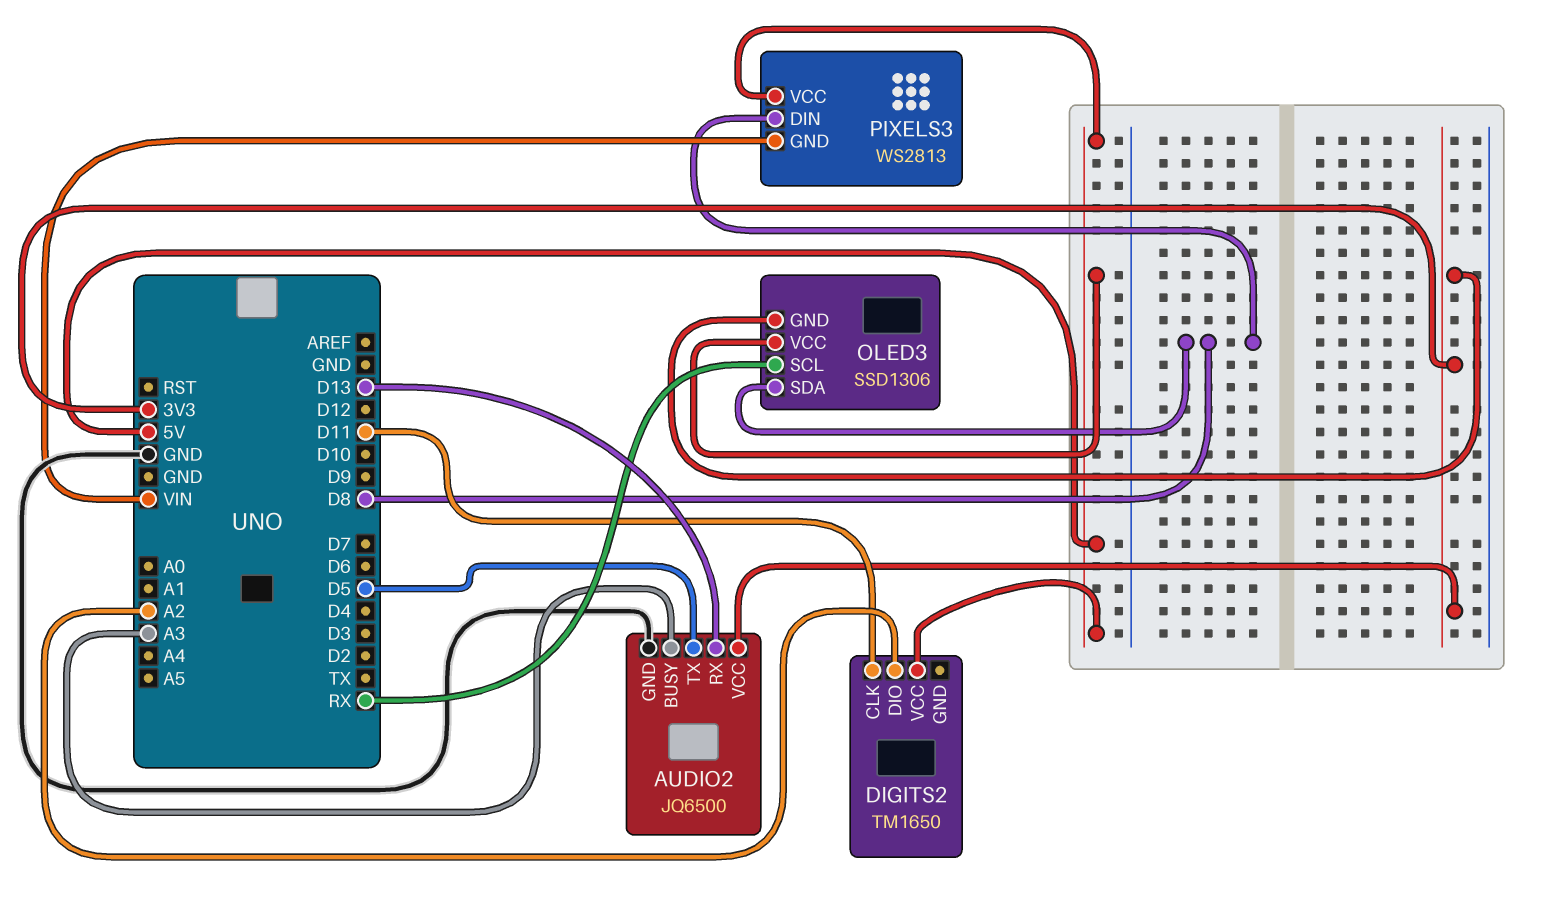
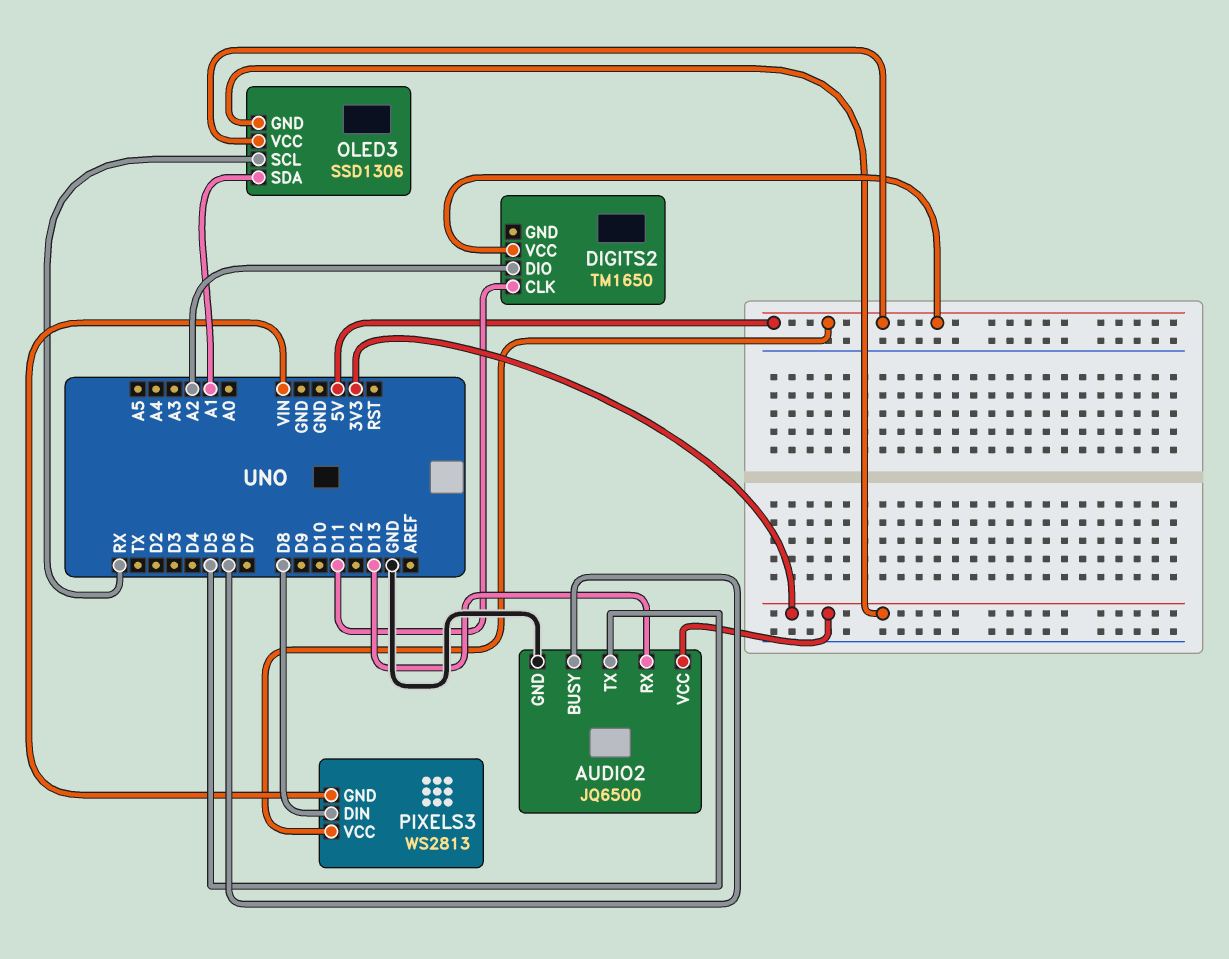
AUDIO2 pin BUSY: A3 -> D6
OLED3 pin SDA: D8 -> A1

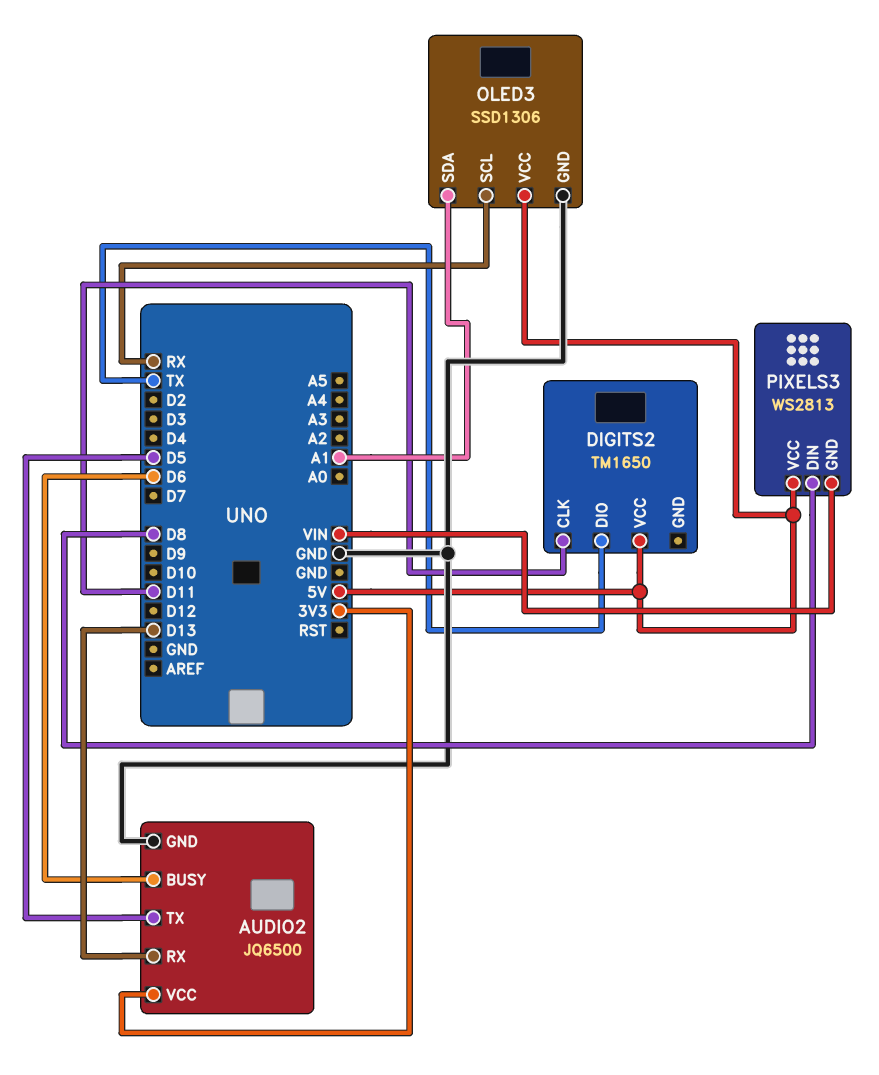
DIGITS2 pin DIO: A2 -> TX
OLED3 pin GND: 3V3 -> GND

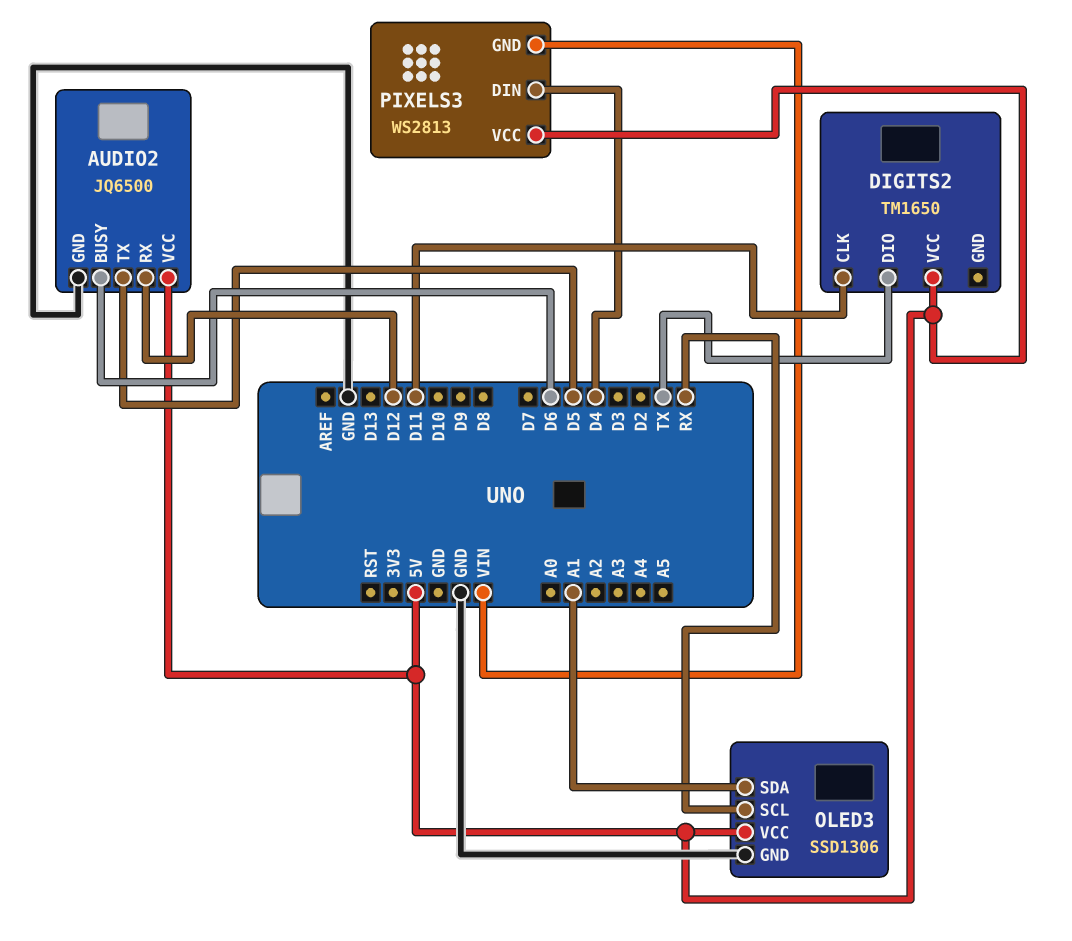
AUDIO2 pin RX: D13 -> D12
AUDIO2 pin VCC: 3V3 -> 5V
PIXELS3 pin DIN: D8 -> D4

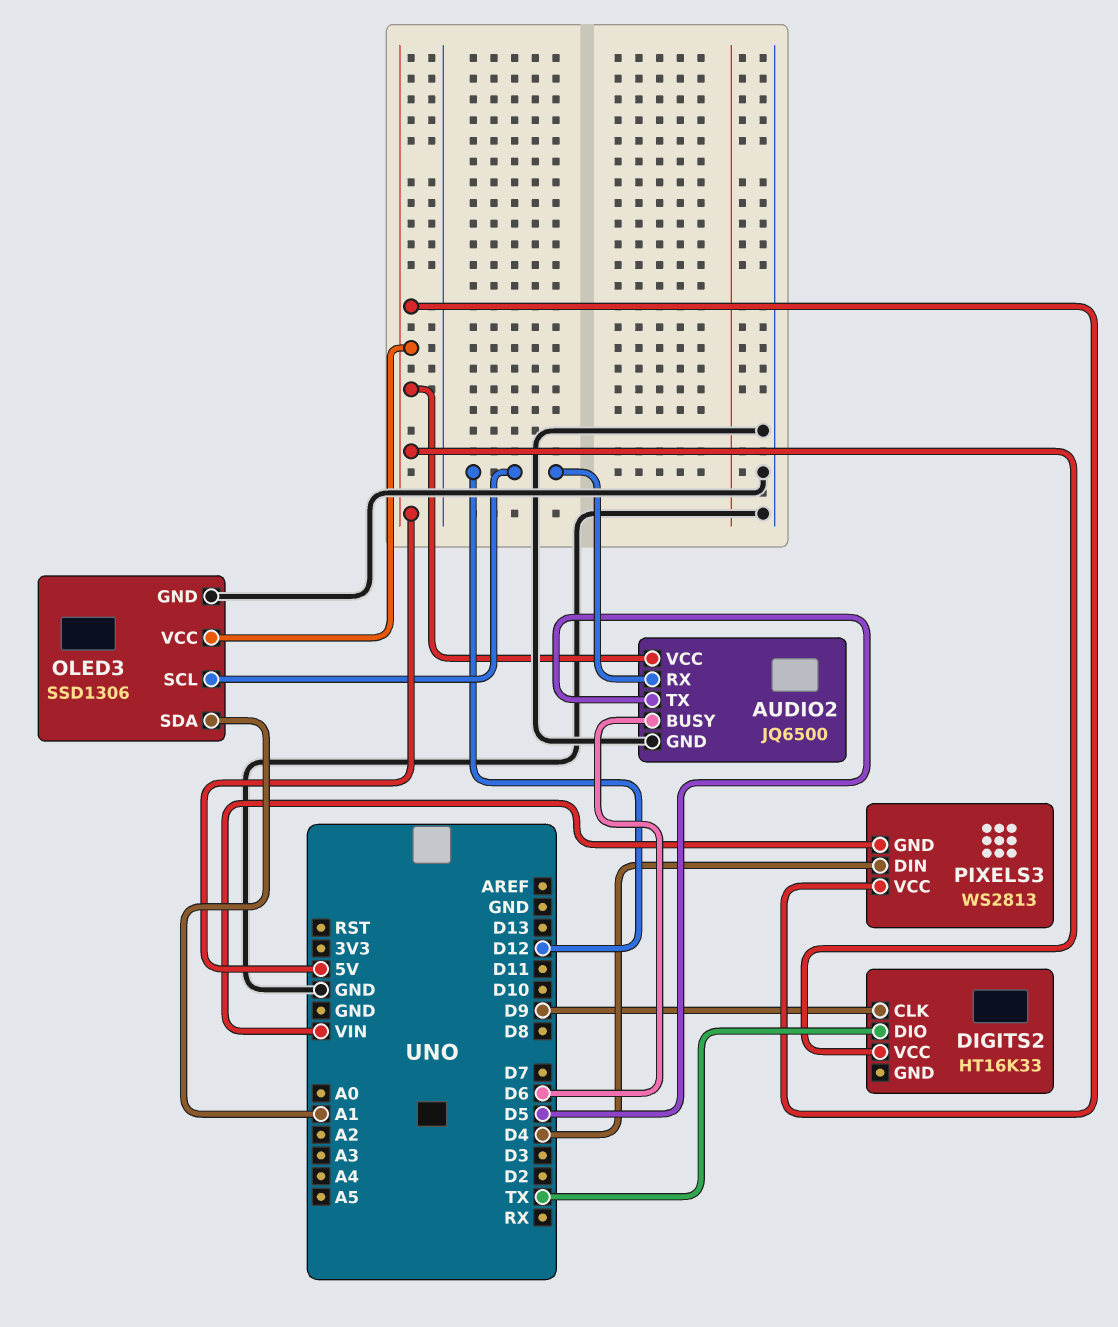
DIGITS2: TM1650 -> HT16K33
DIGITS2 pin CLK: D11 -> D9
OLED3 pin SCL: RX -> D12

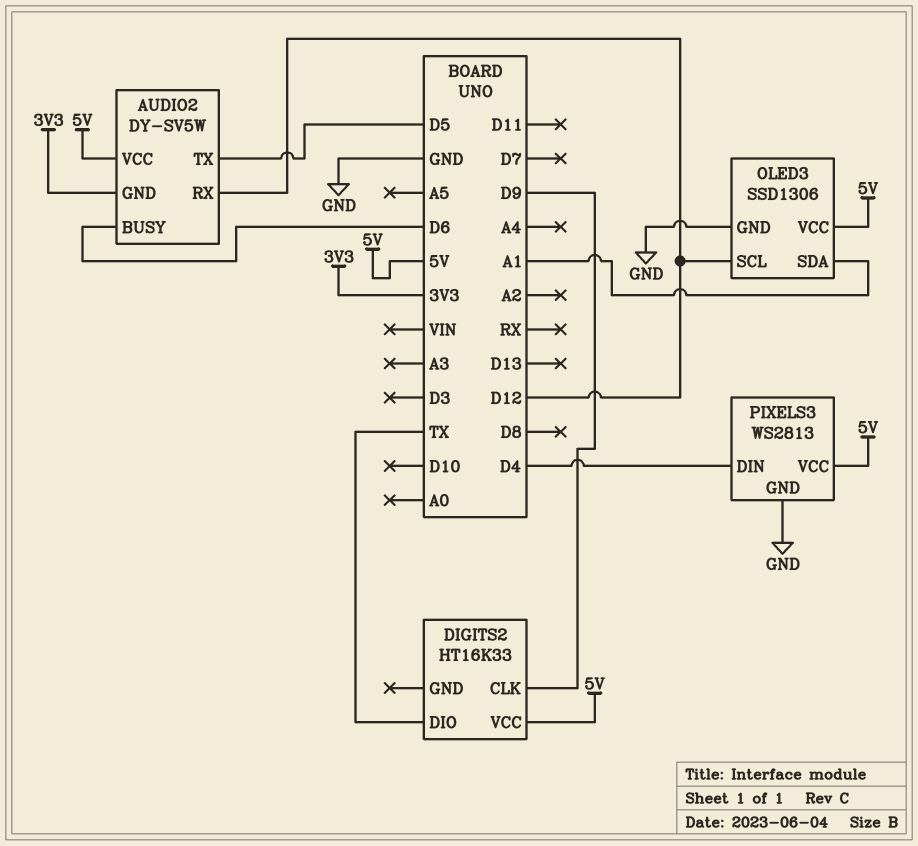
AUDIO2: JQ6500 -> DY-SV5W
AUDIO2 pin GND: GND -> 3V3
PIXELS3 pin GND: VIN -> GND

